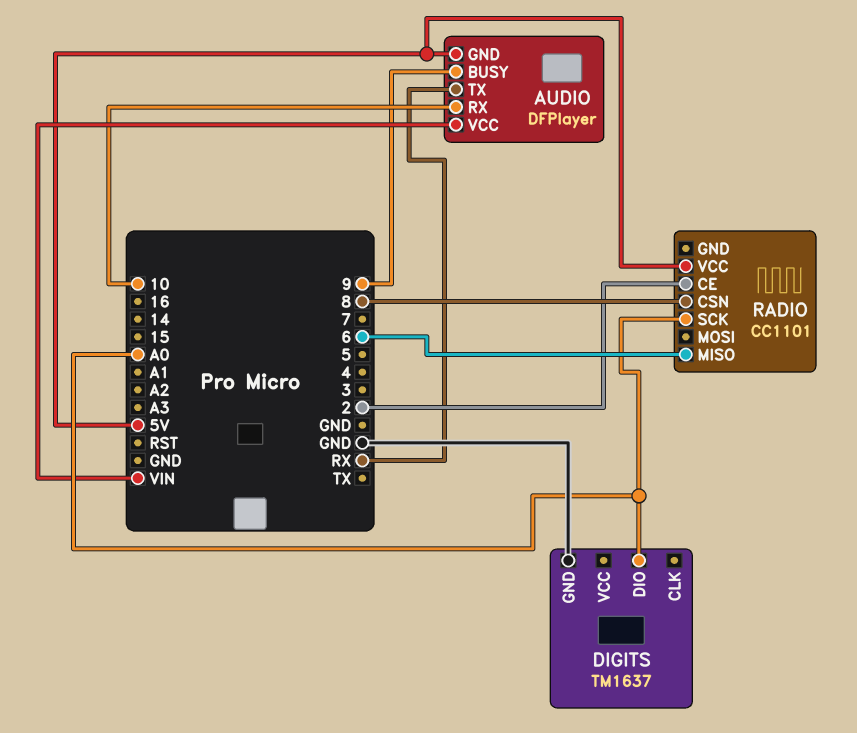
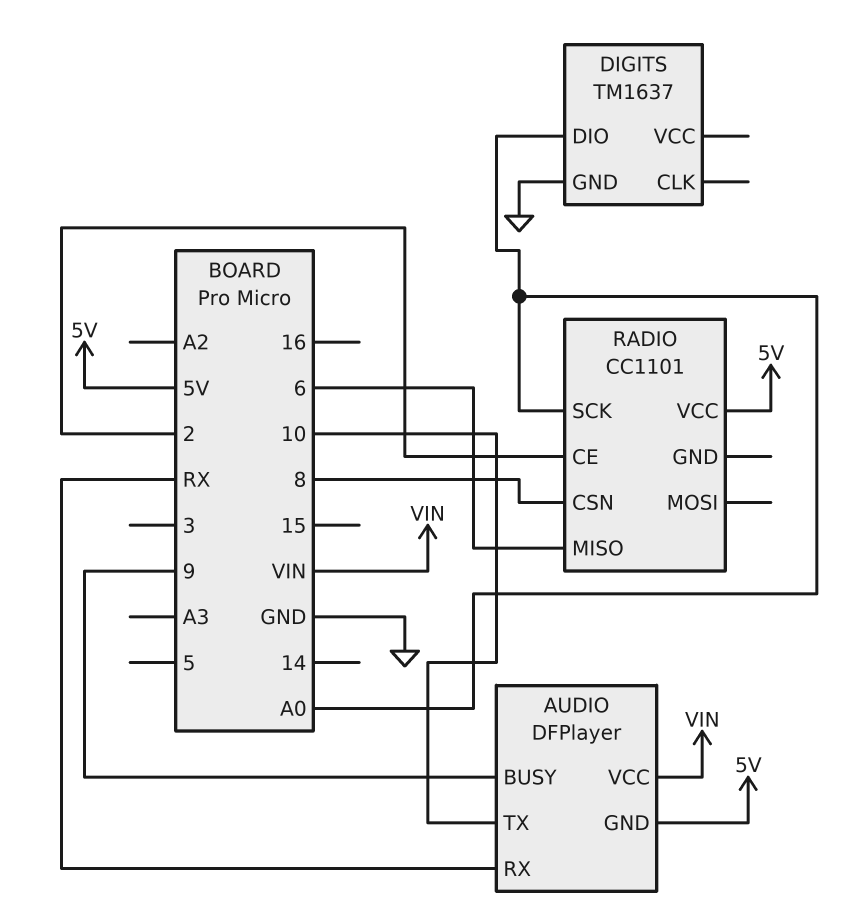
AUDIO pin RX: 10 -> RX
AUDIO pin TX: RX -> 10

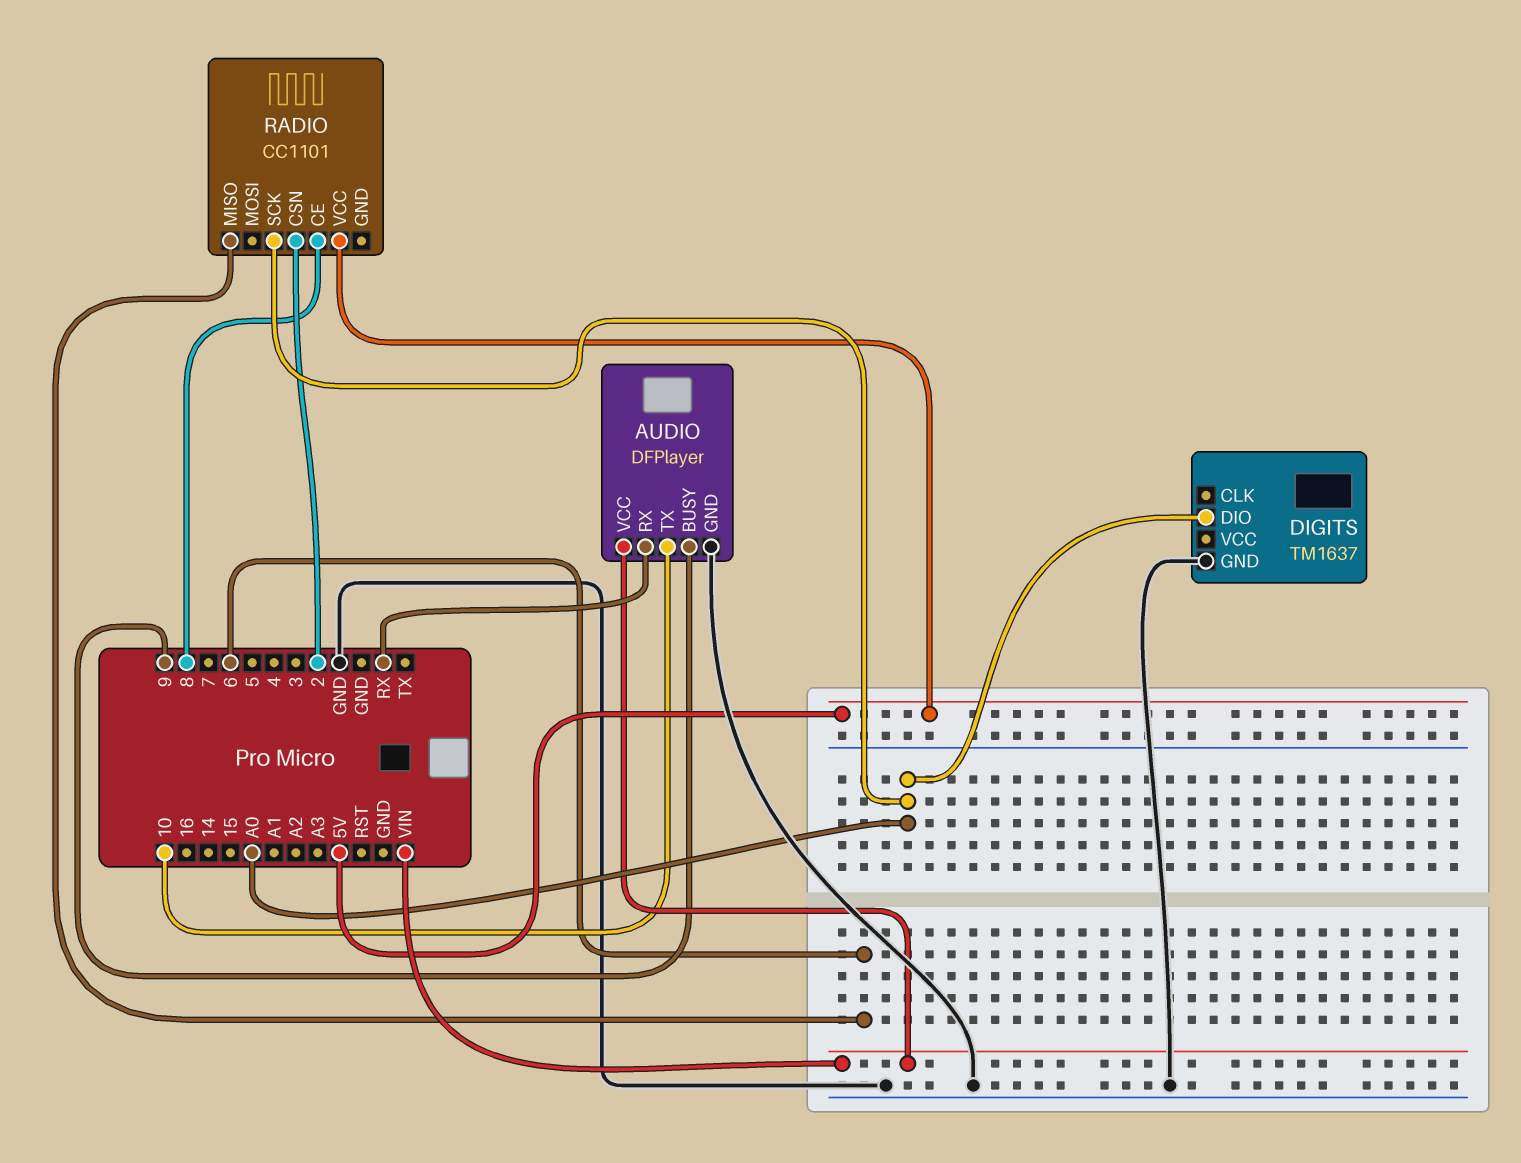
AUDIO pin GND: 5V -> GND
RADIO pin CE: 2 -> 8
RADIO pin CSN: 8 -> 2

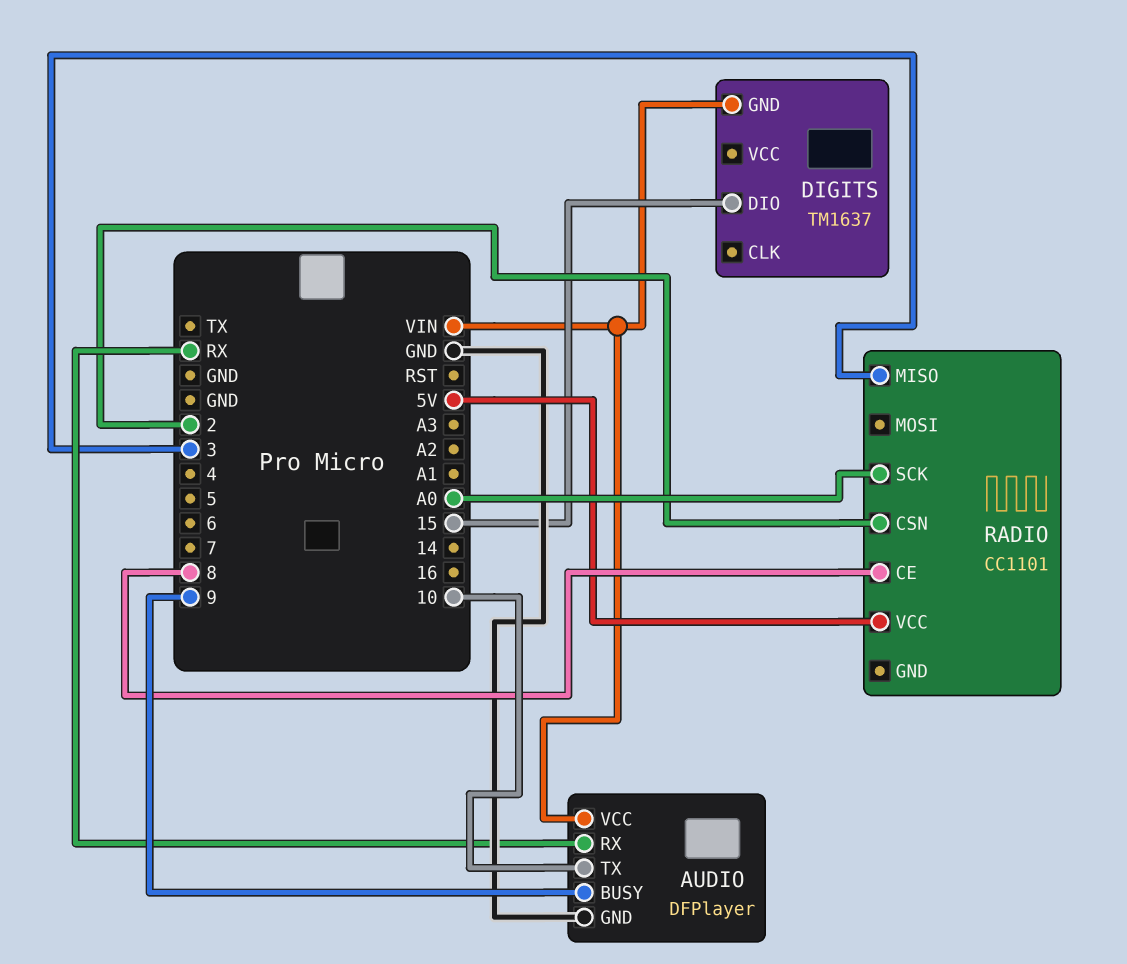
DIGITS pin DIO: A0 -> 15
DIGITS pin GND: GND -> VIN
RADIO pin MISO: 6 -> 3

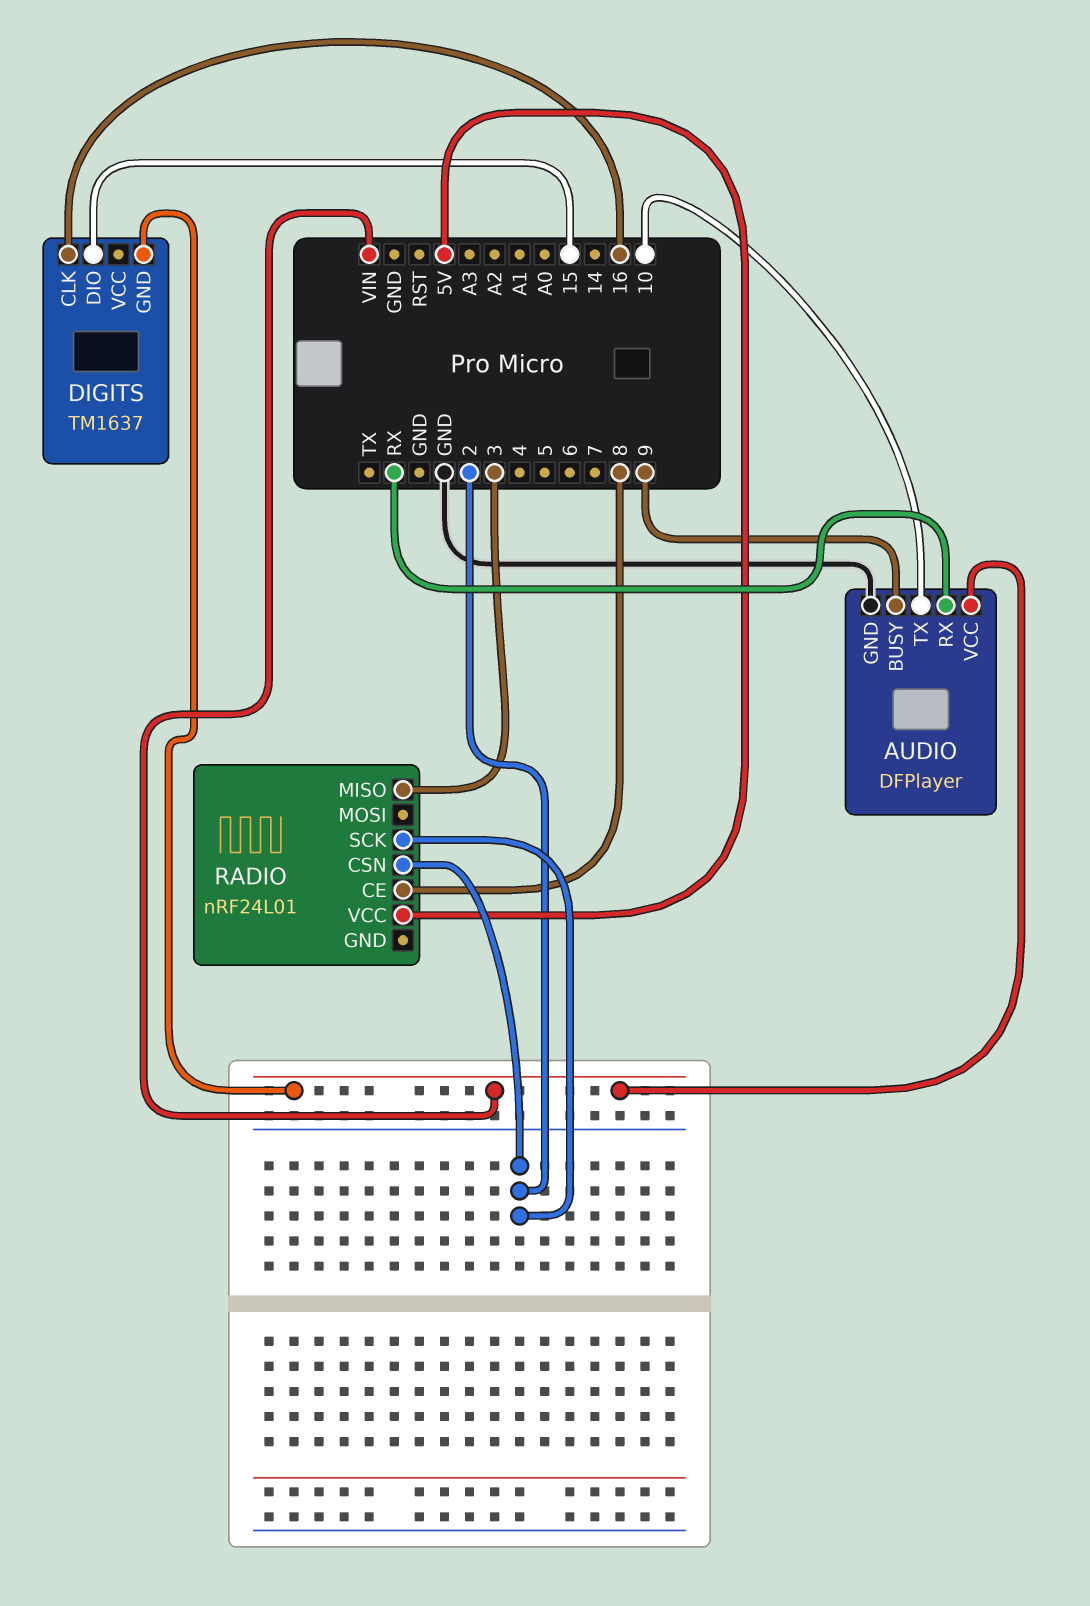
DIGITS pin CLK: none -> 16
RADIO: CC1101 -> nRF24L01
RADIO pin SCK: A0 -> 2

